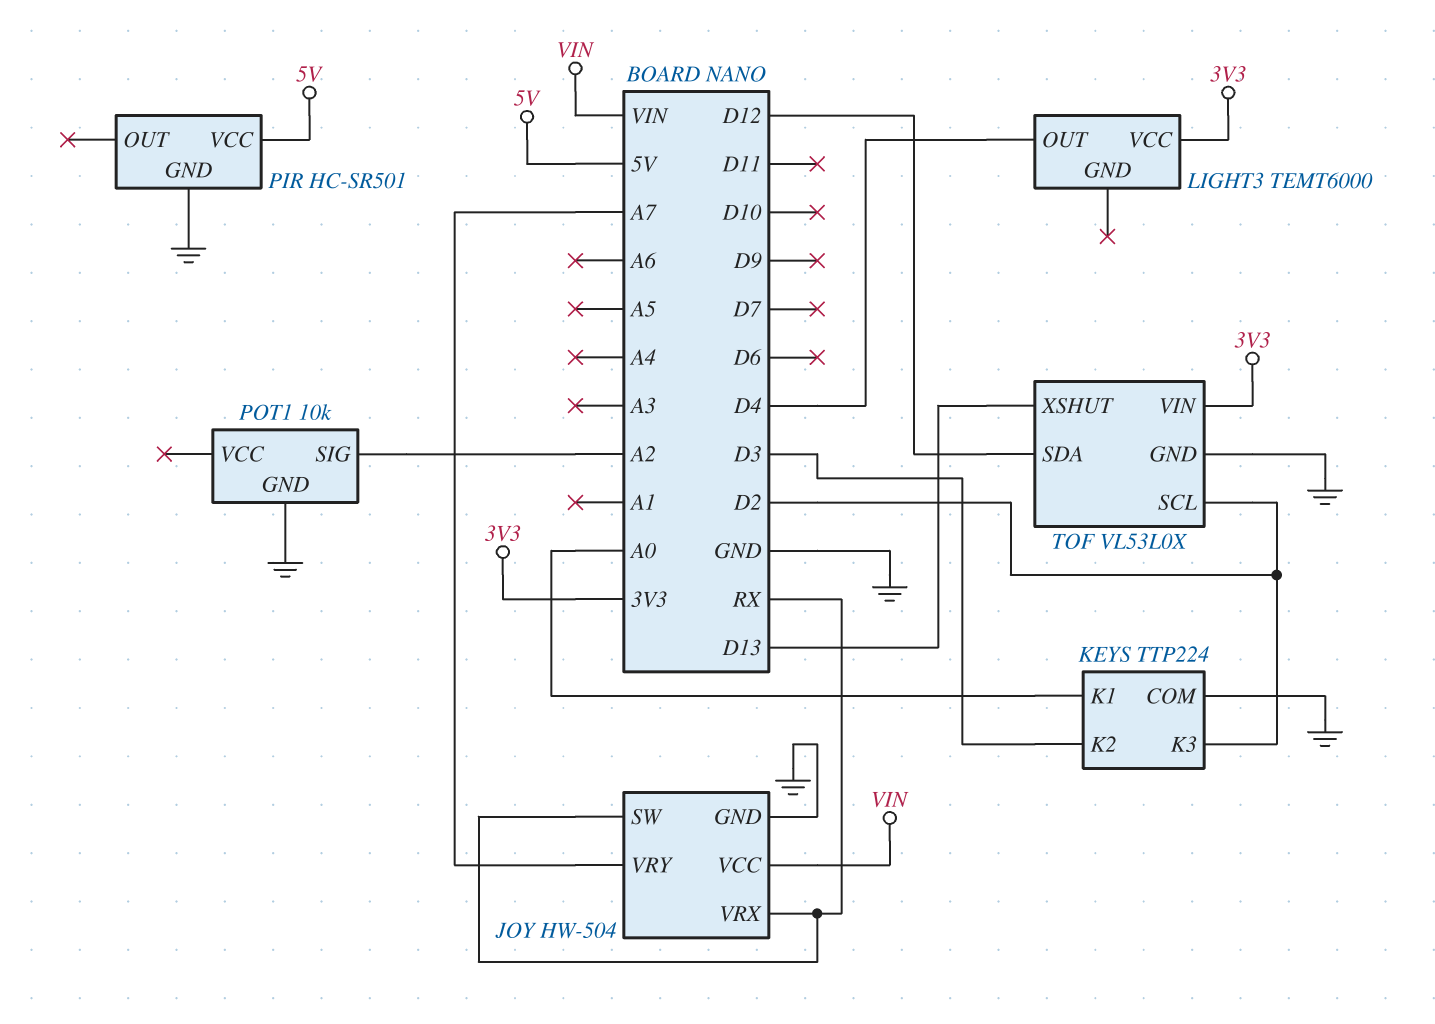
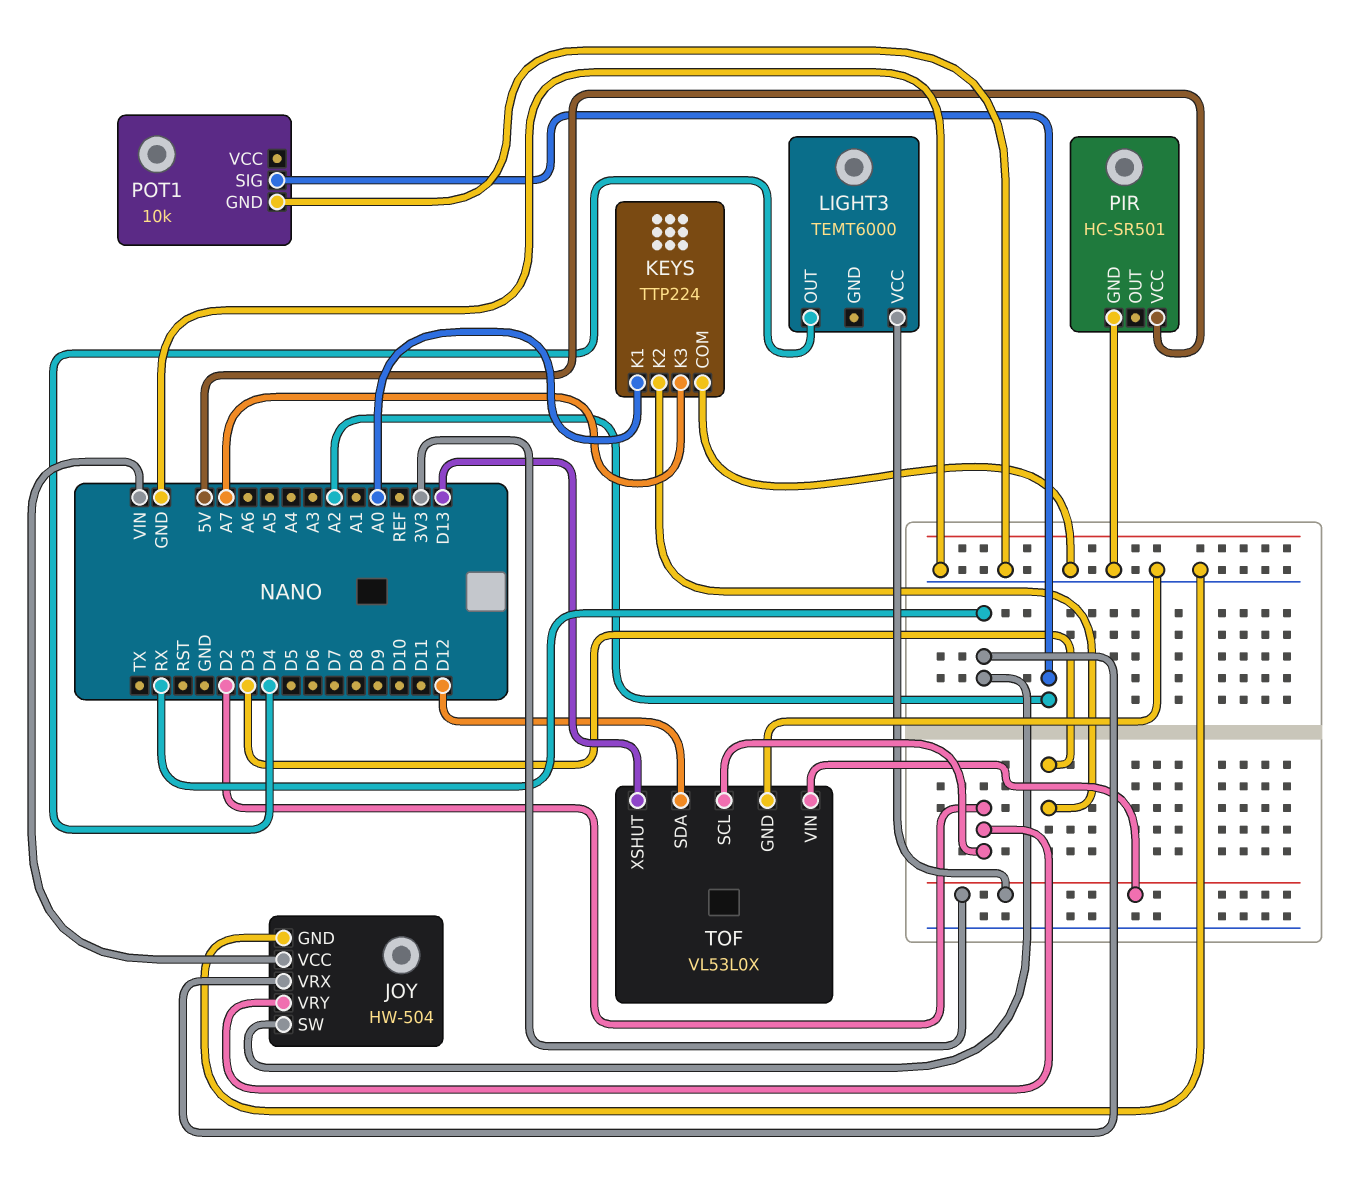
JOY pin VRY: A7 -> D2
KEYS pin K3: D2 -> A7

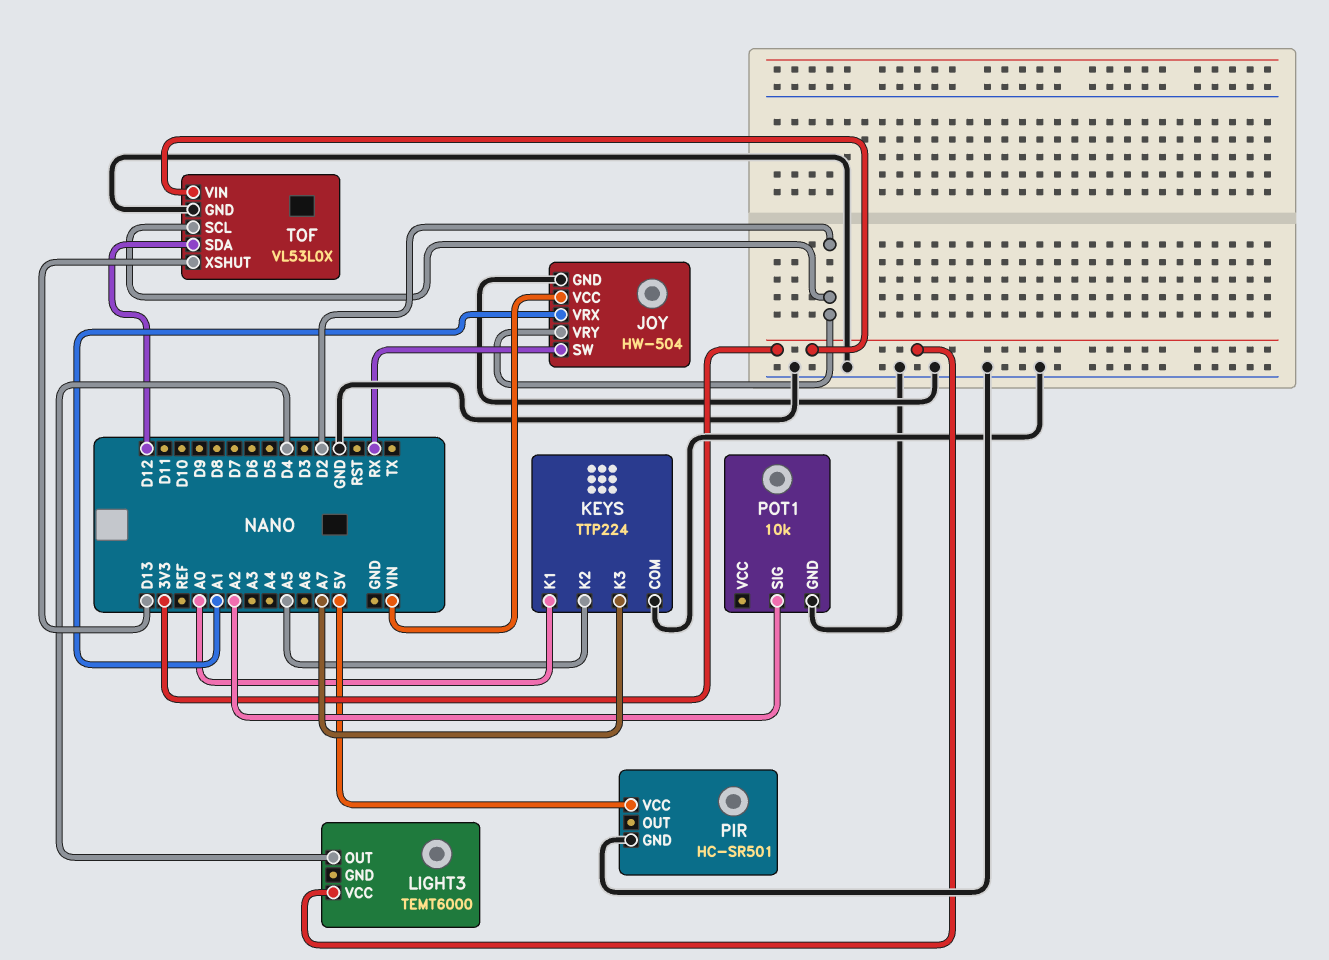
JOY pin VRX: RX -> A1
KEYS pin K2: D3 -> A5

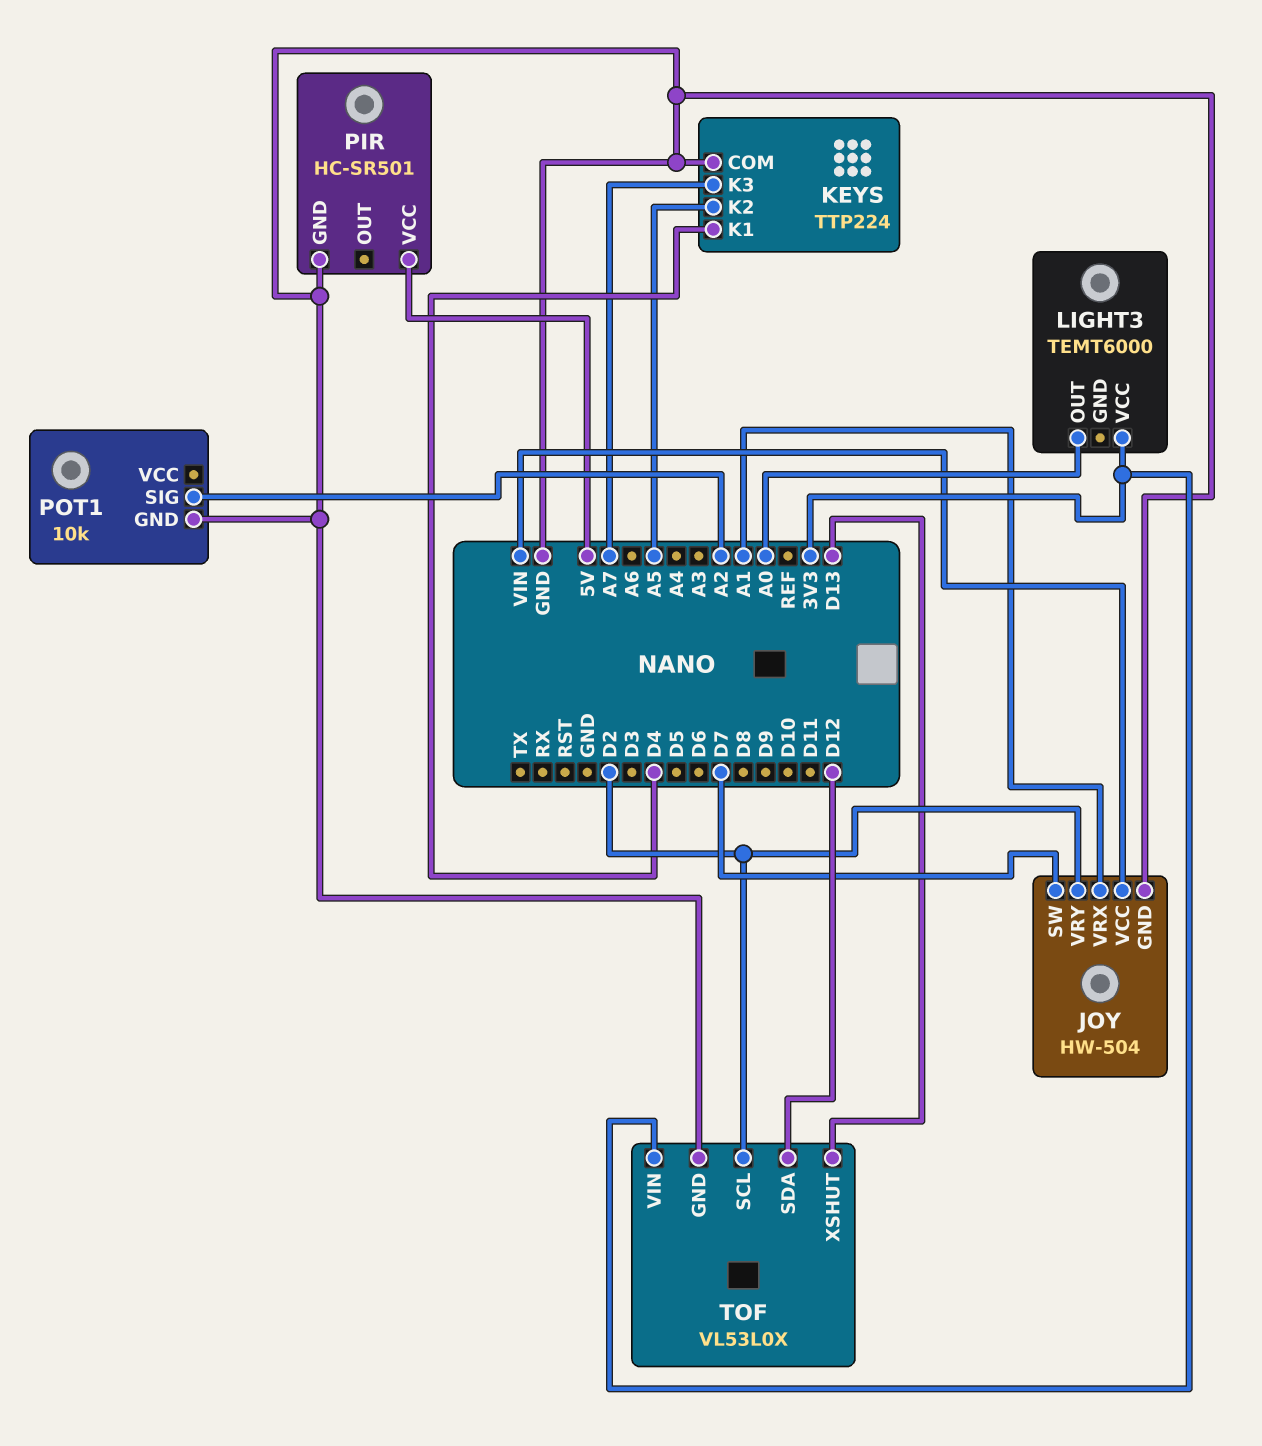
JOY pin SW: RX -> D7
KEYS pin K1: A0 -> D4
LIGHT3 pin OUT: D4 -> A0

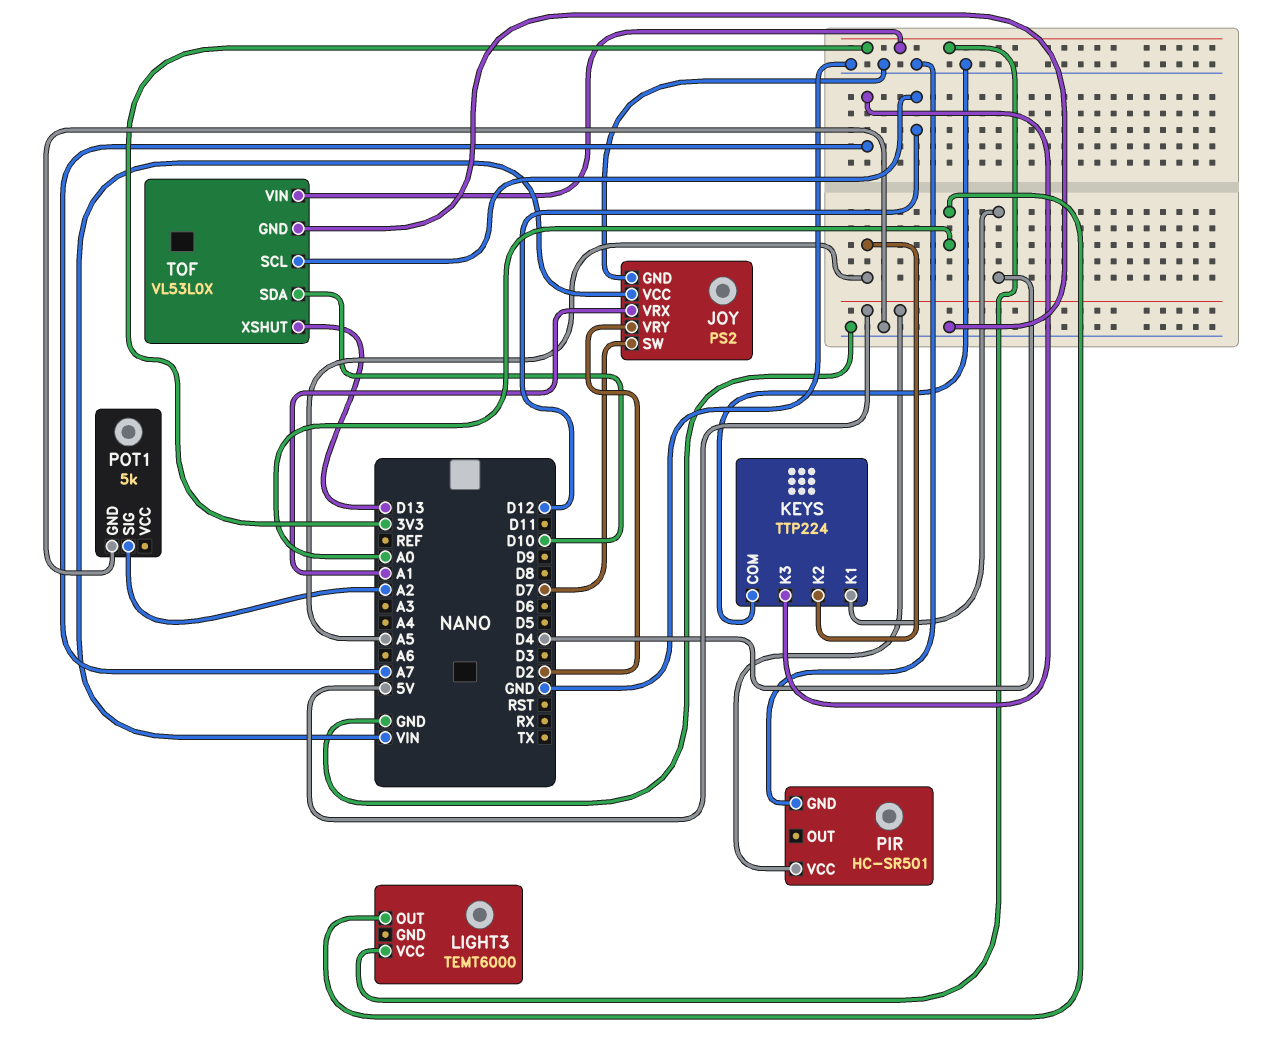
JOY: HW-504 -> PS2
POT1: 10k -> 5k
TOF pin SCL: D2 -> D12
TOF pin SDA: D12 -> D10

